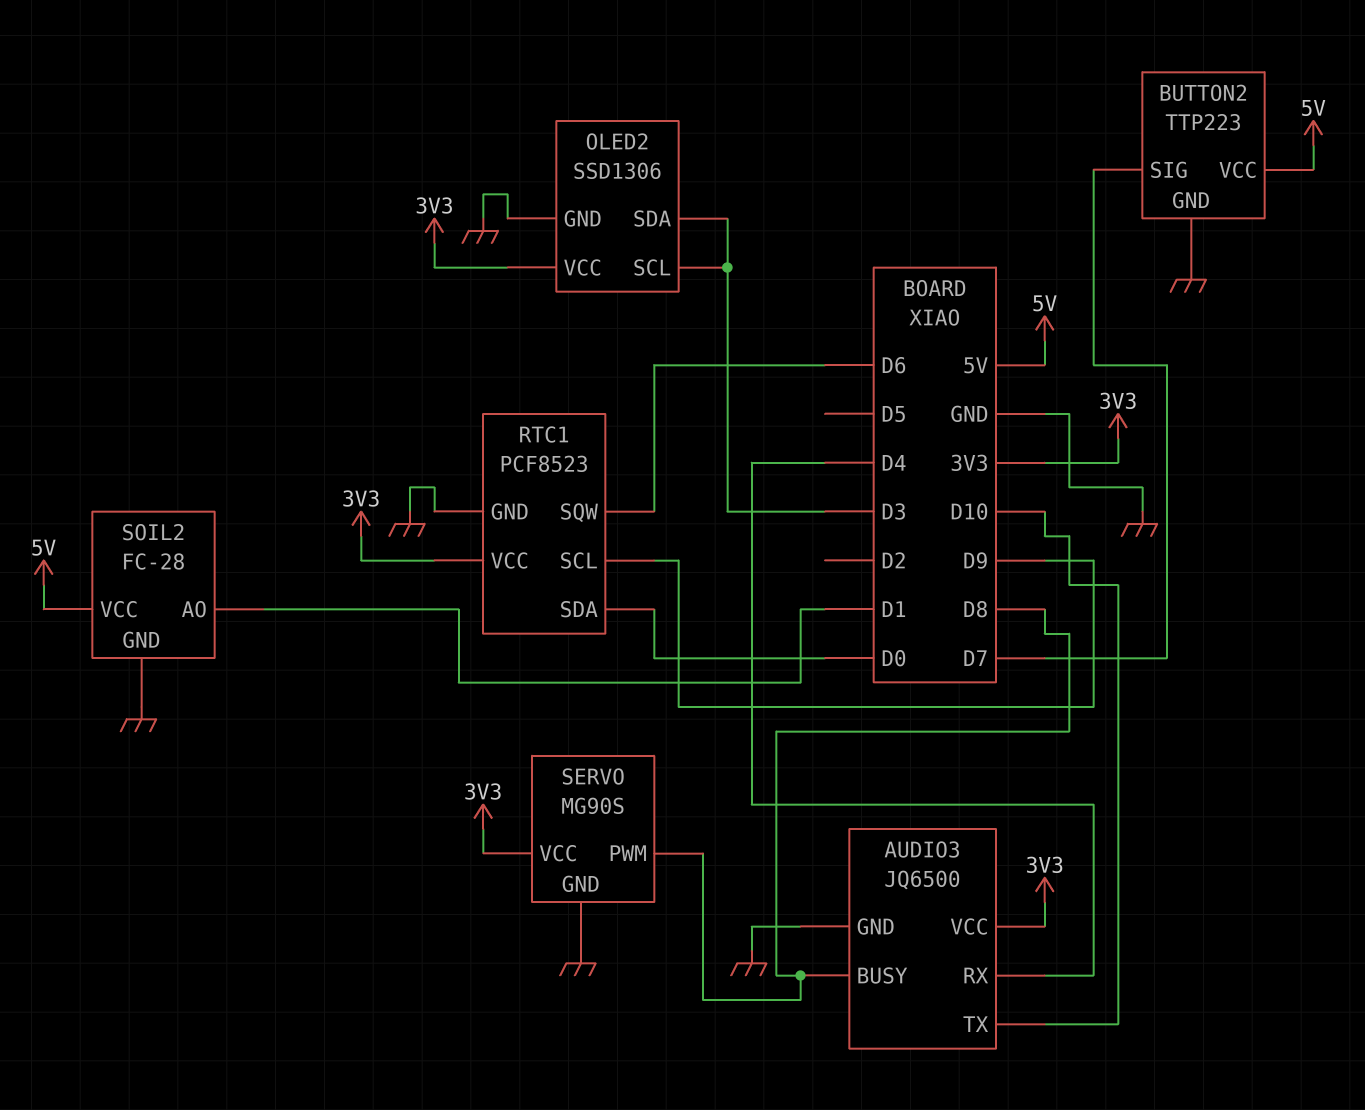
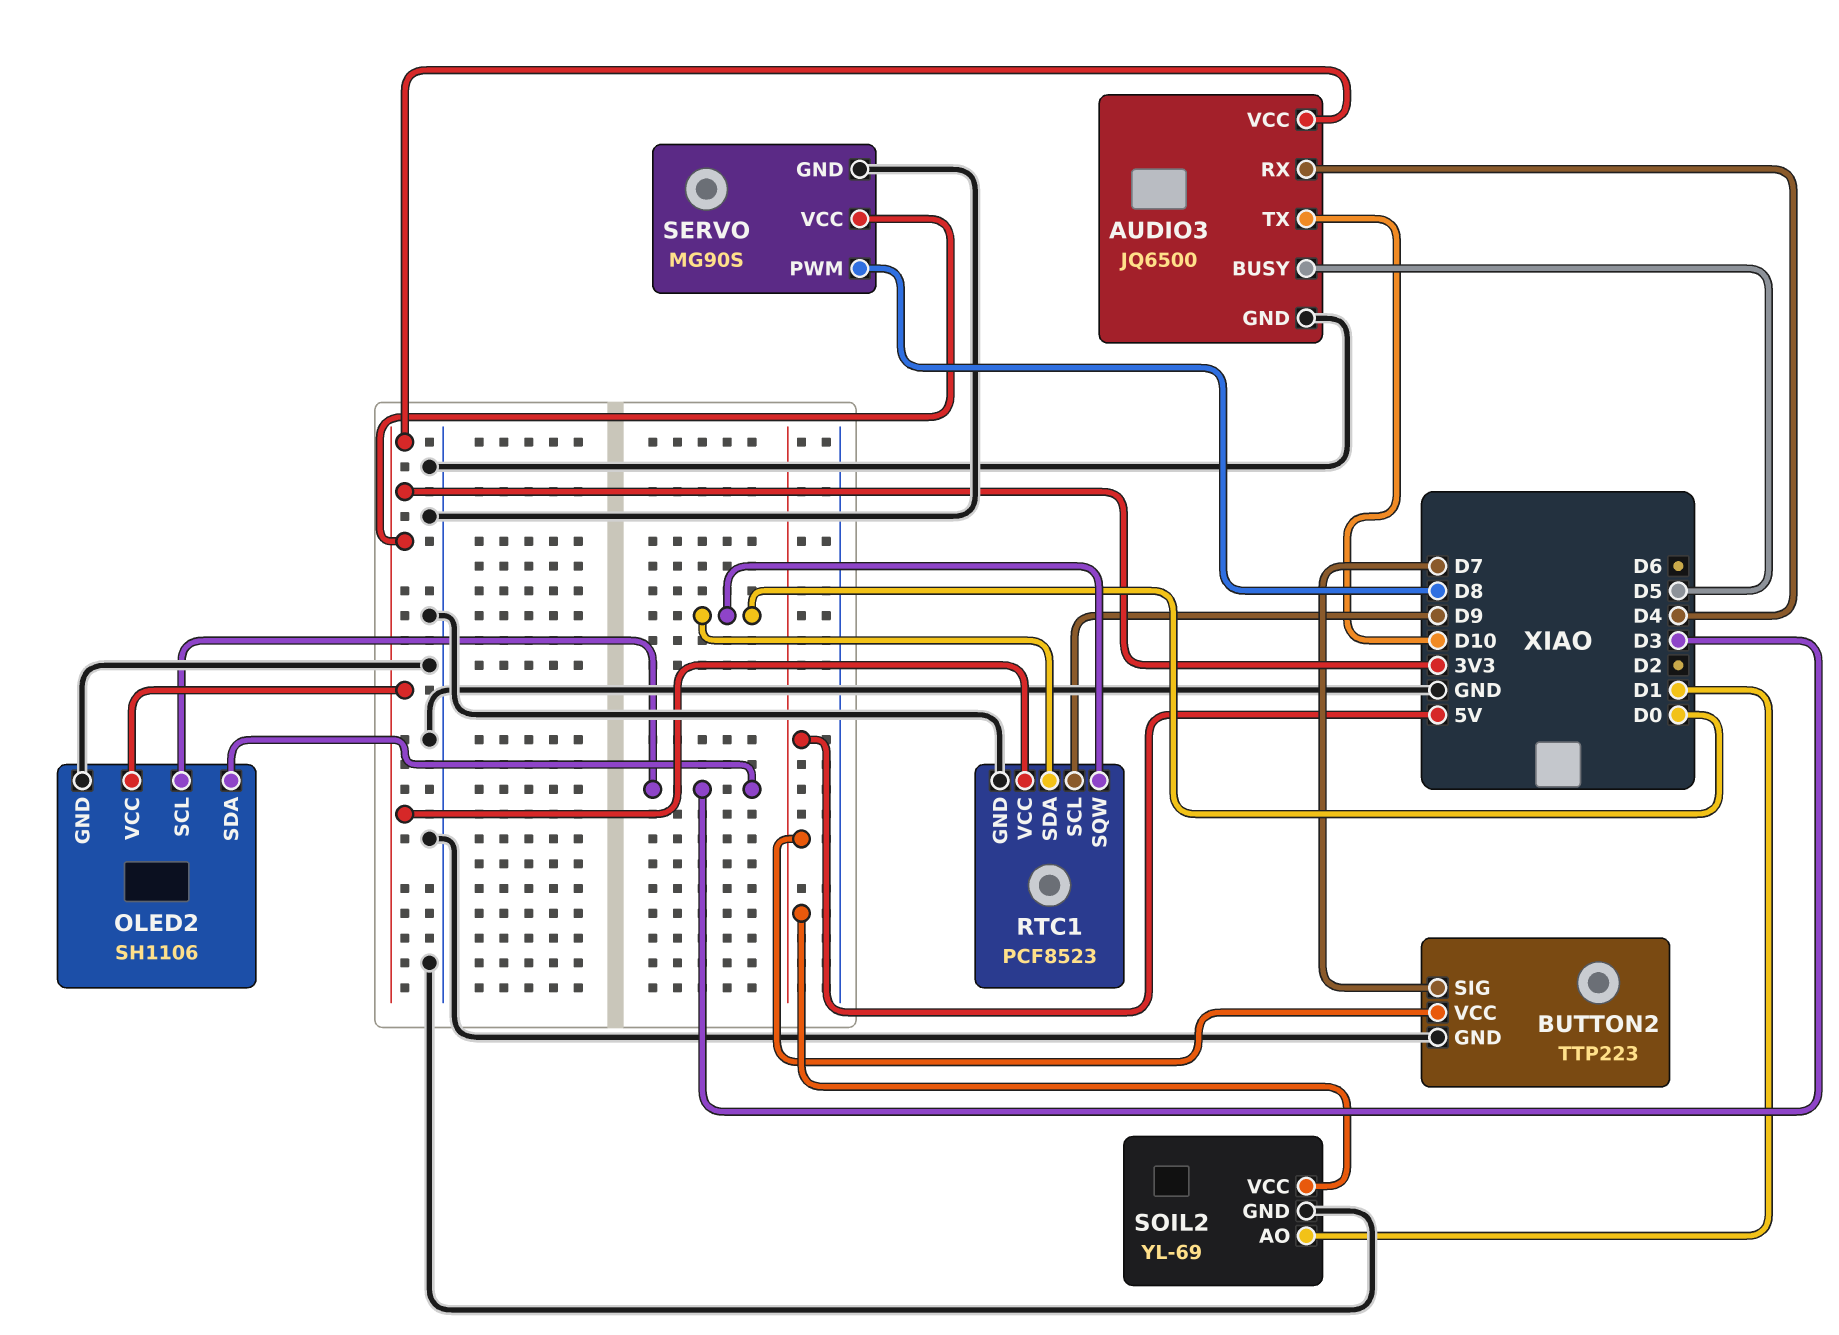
AUDIO3 pin BUSY: D8 -> D5
OLED2: SSD1306 -> SH1106
RTC1 pin SQW: D6 -> D0
SOIL2: FC-28 -> YL-69

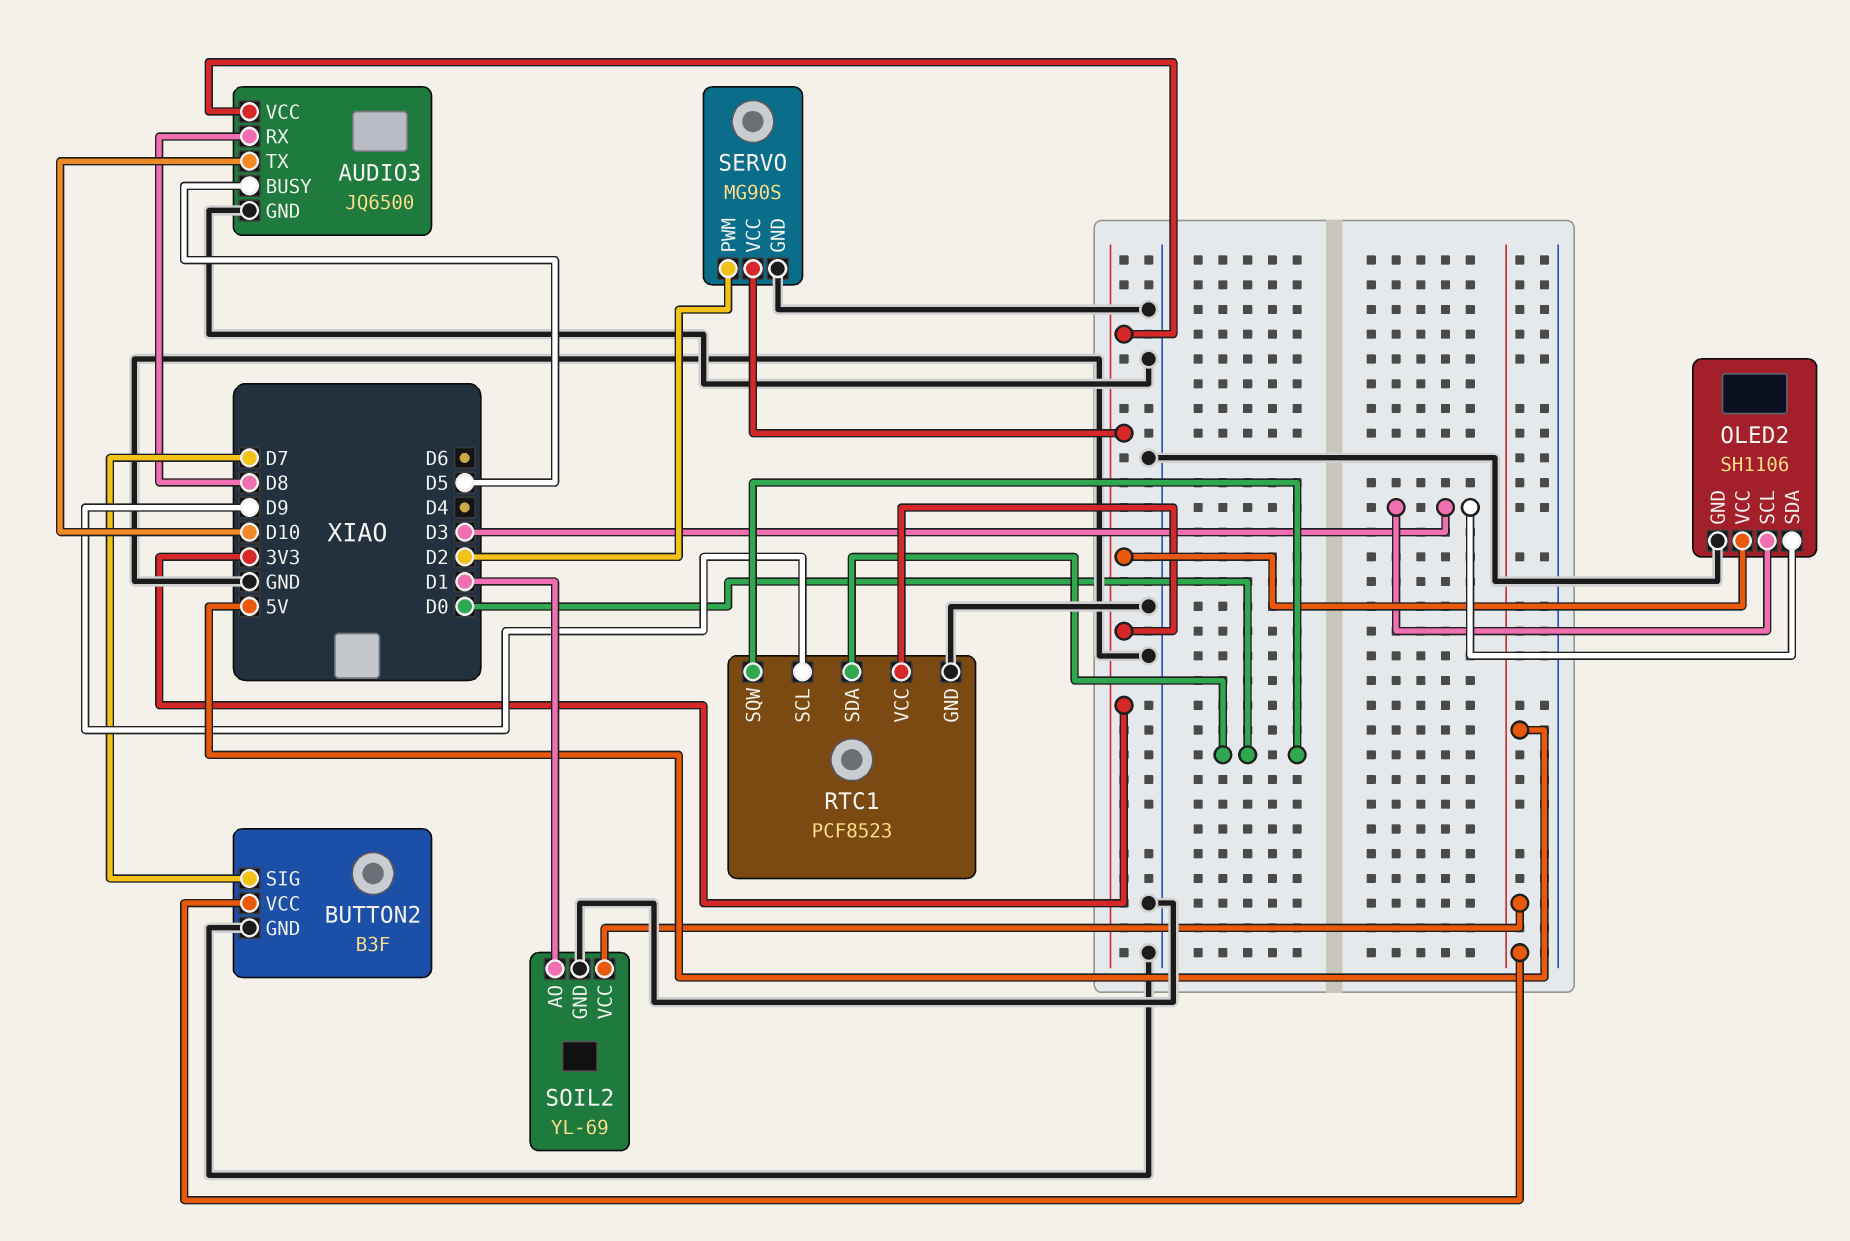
AUDIO3 pin RX: D4 -> D8
BUTTON2: TTP223 -> B3F
SERVO pin PWM: D8 -> D2

